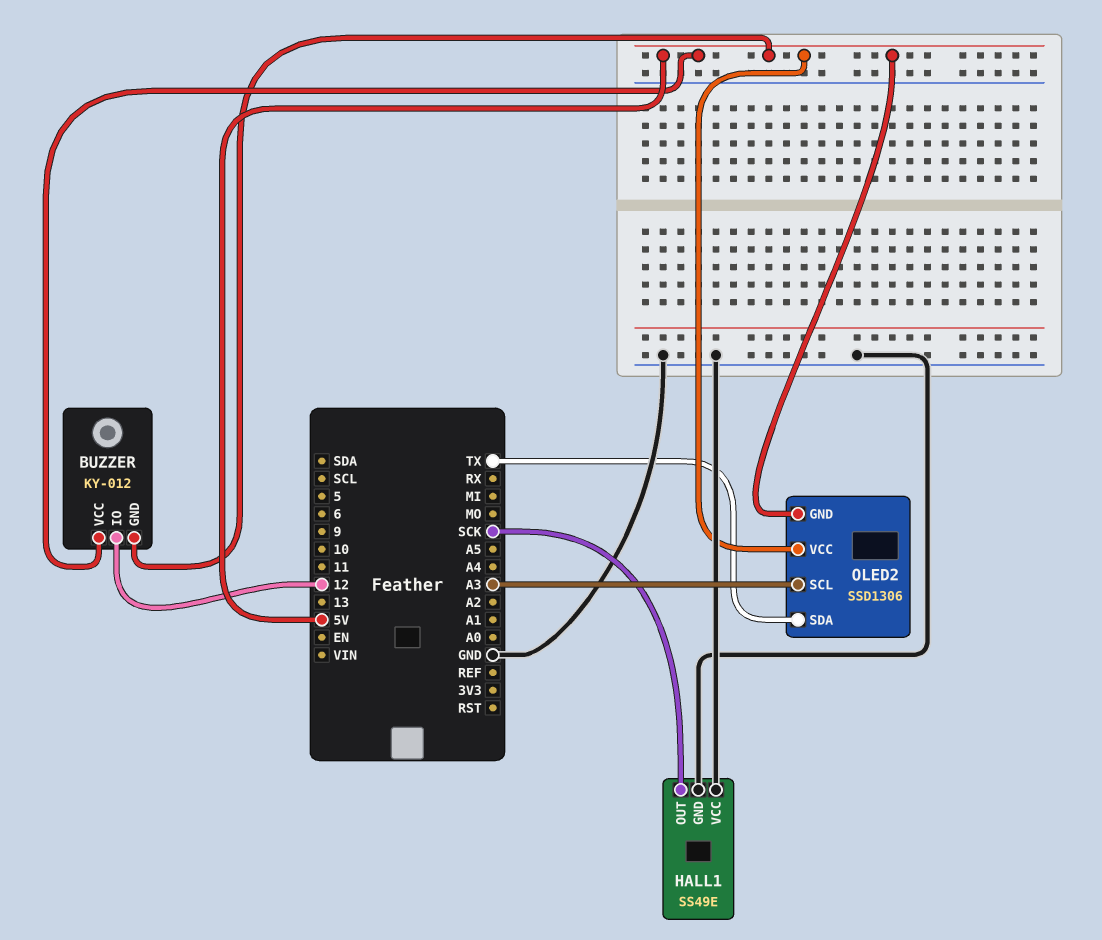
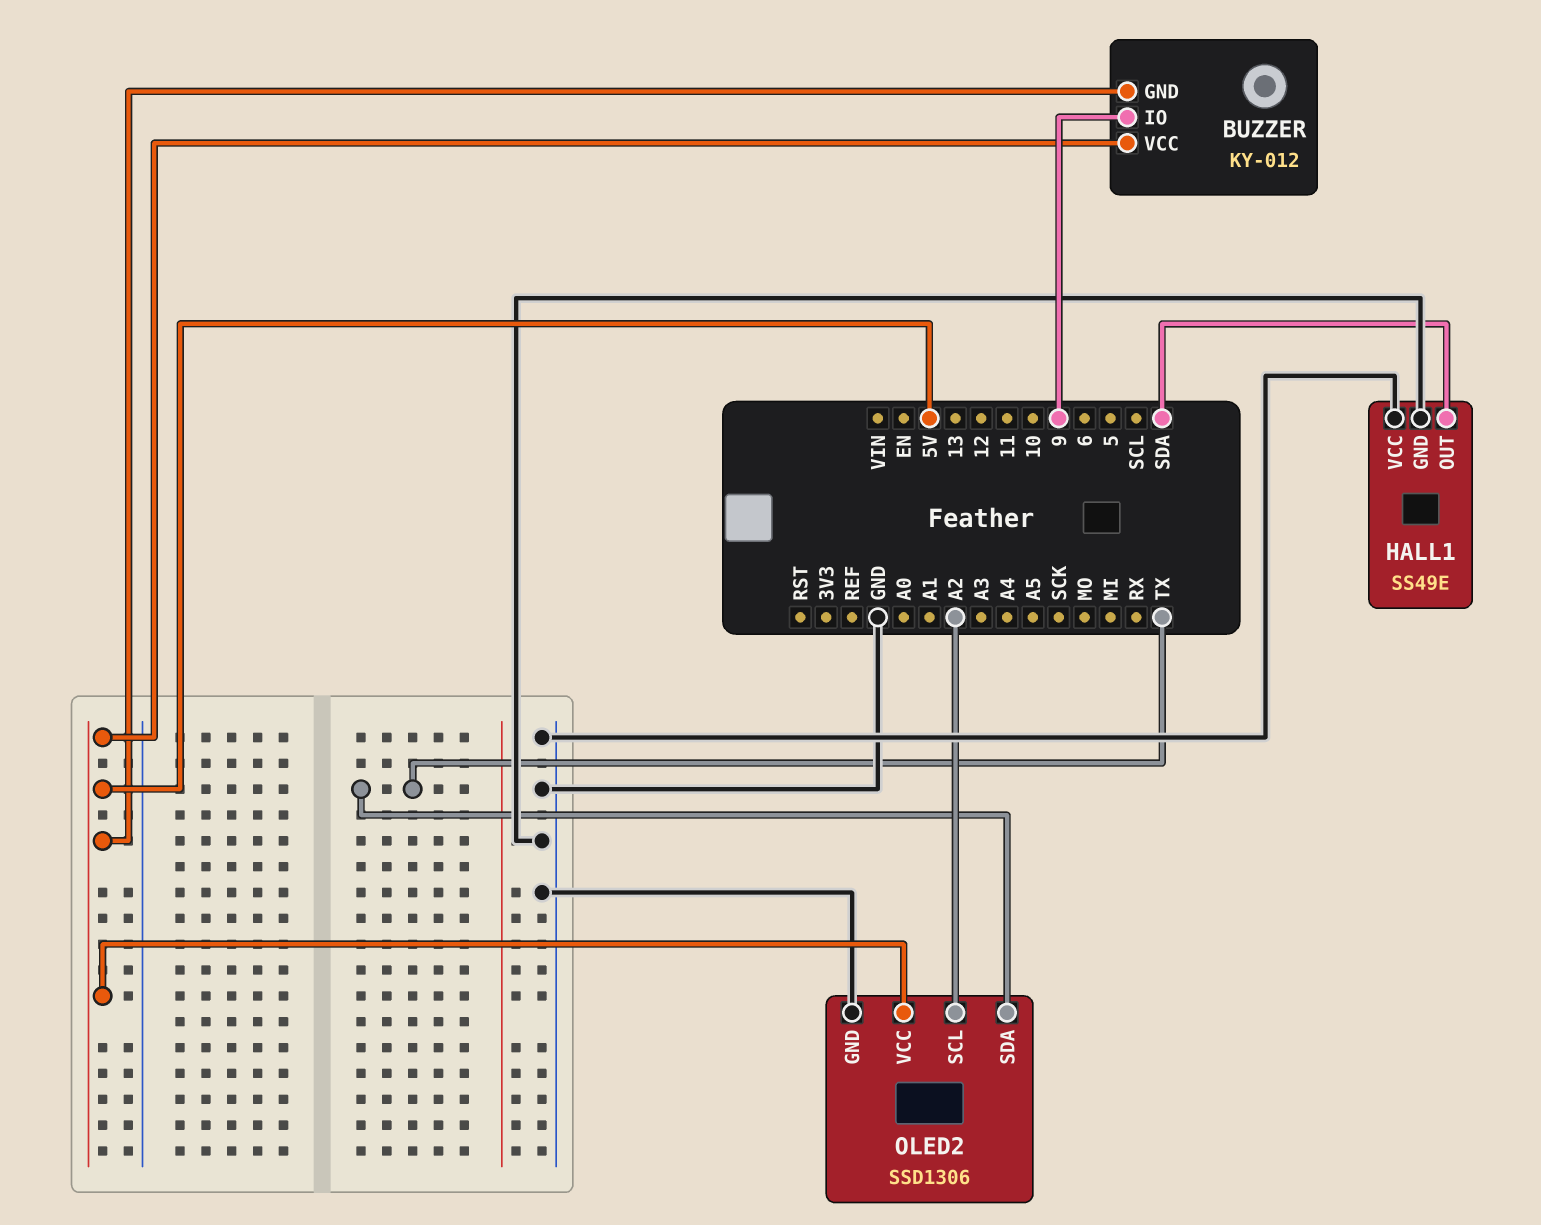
BUZZER pin IO: 12 -> 9
HALL1 pin OUT: SCK -> SDA
OLED2 pin GND: 5V -> GND
OLED2 pin SCL: A3 -> A2

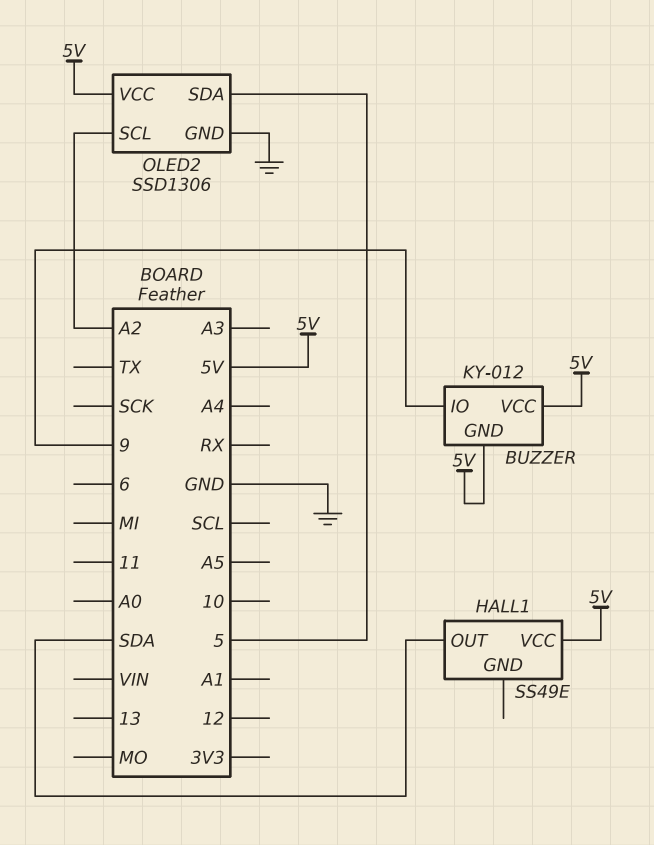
HALL1 pin GND: GND -> none
HALL1 pin VCC: GND -> 5V
OLED2 pin SDA: TX -> 5

